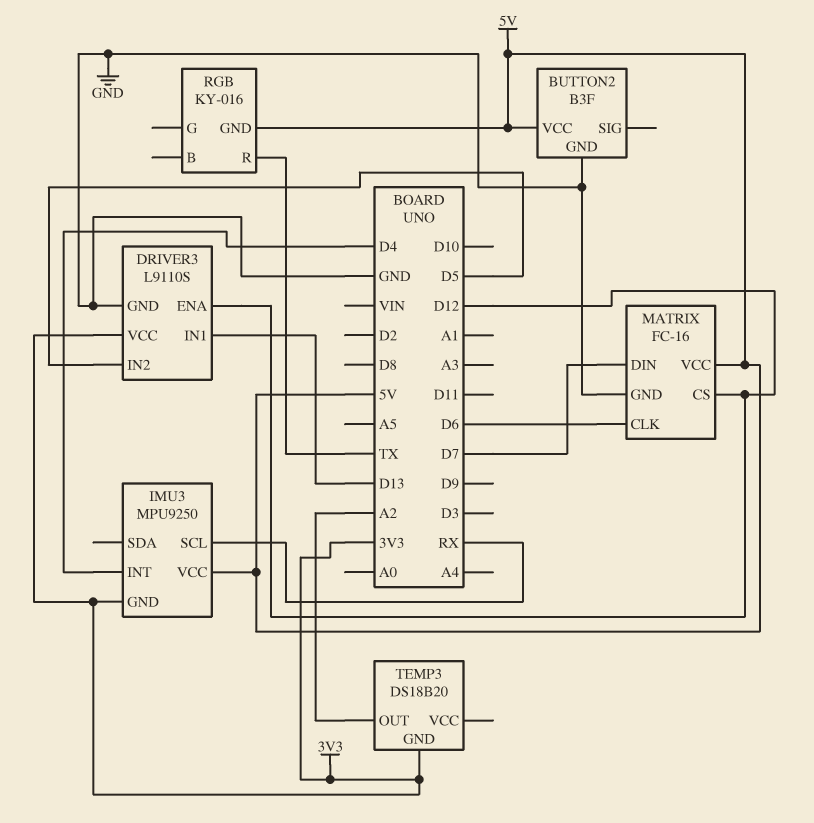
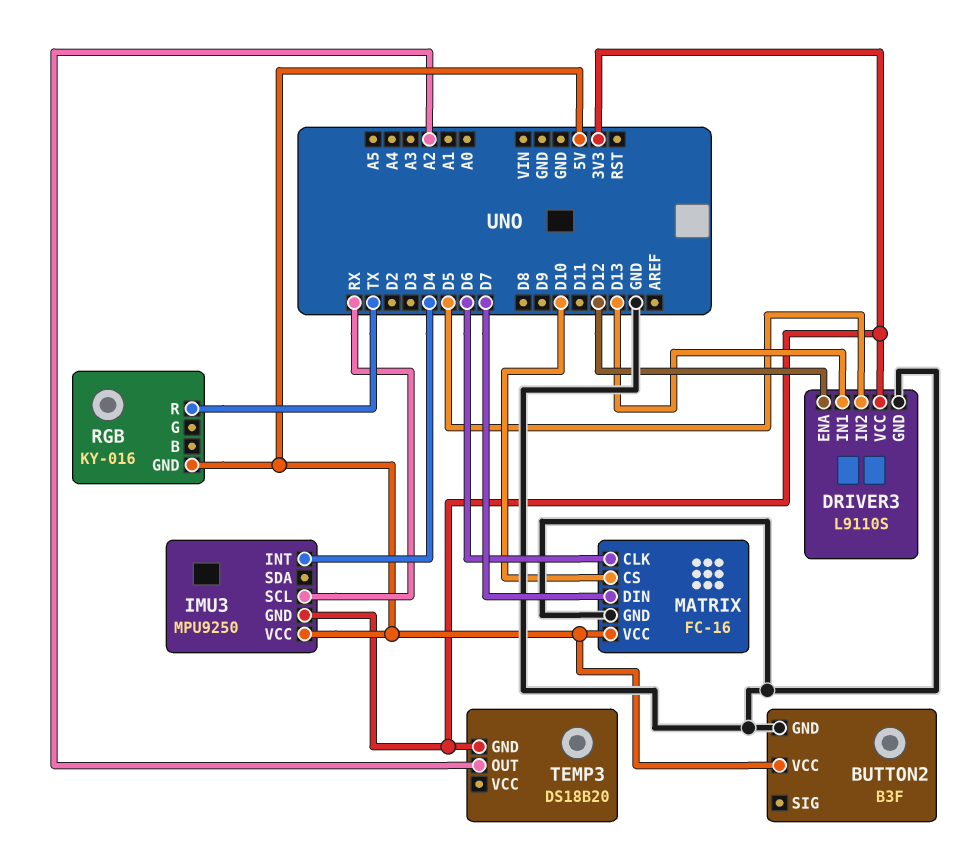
MATRIX pin CS: D12 -> D10

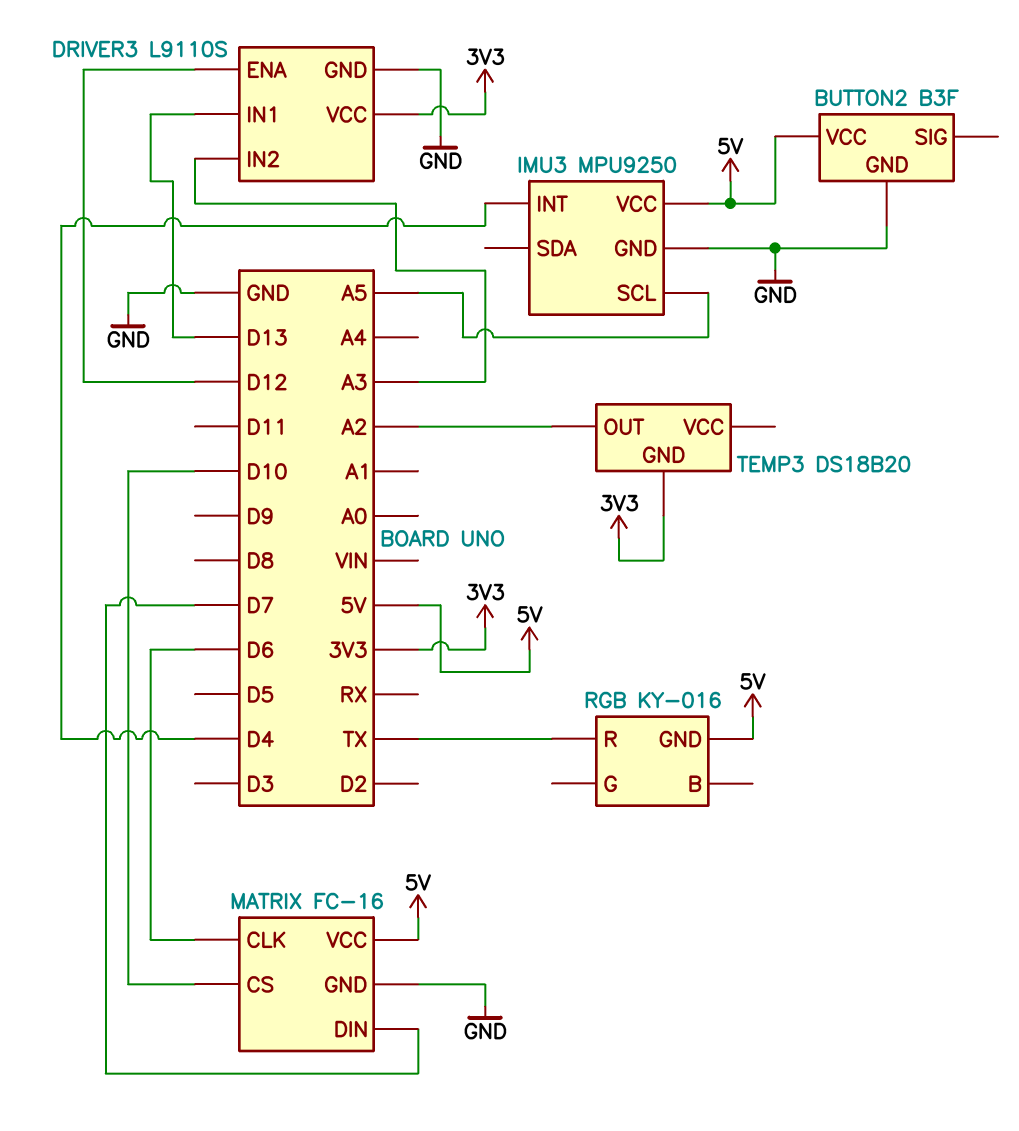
DRIVER3 pin IN2: D5 -> A3
IMU3 pin GND: 3V3 -> GND
IMU3 pin SCL: RX -> A5

